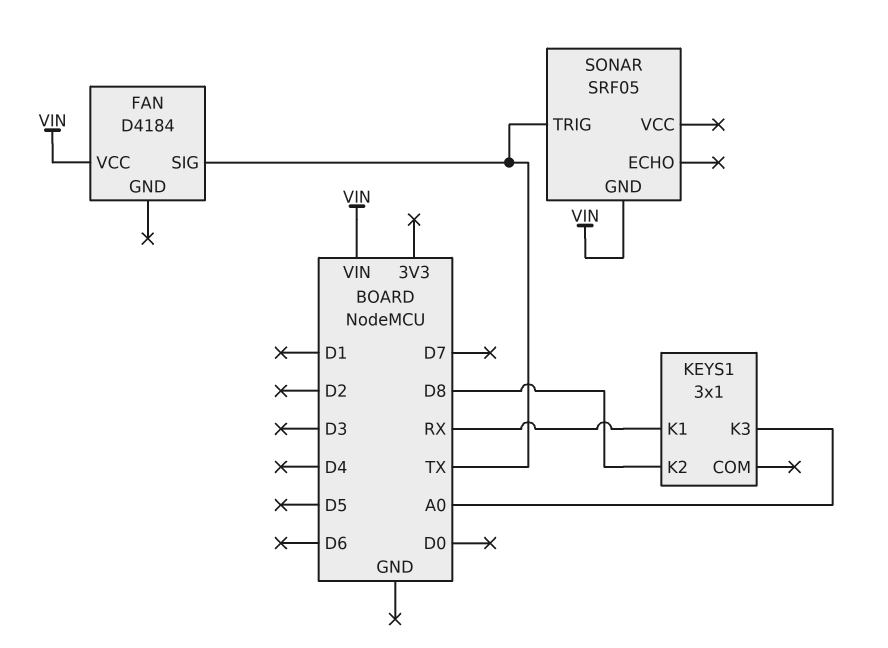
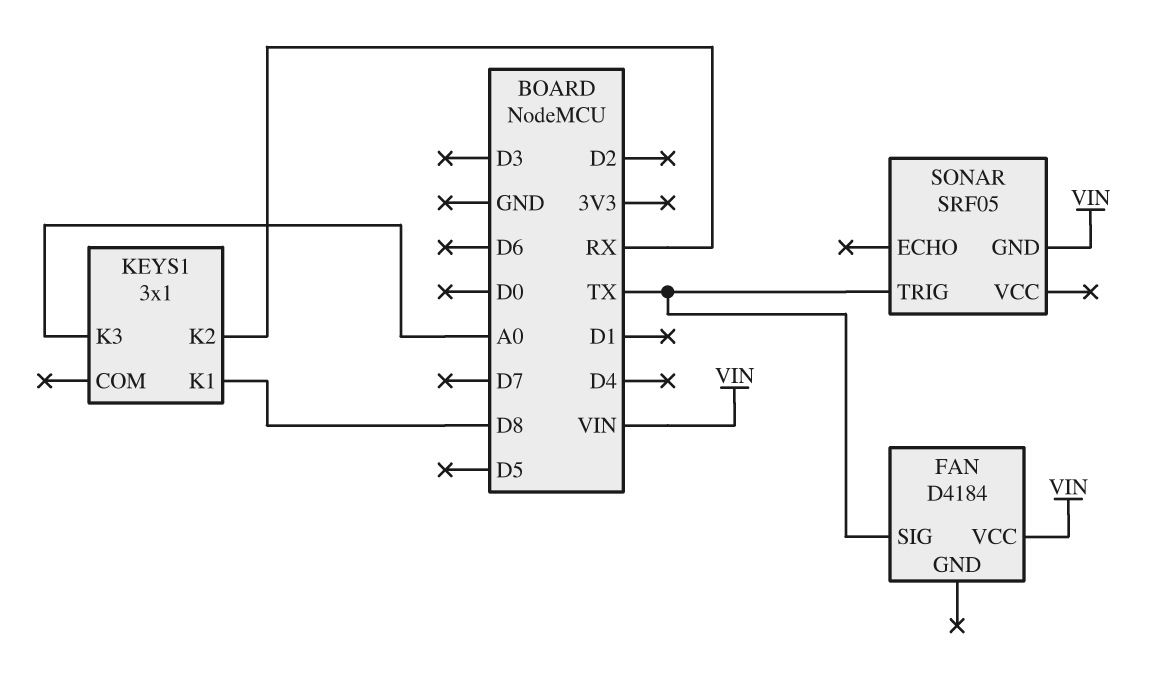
KEYS1 pin K1: RX -> D8
KEYS1 pin K2: D8 -> RX

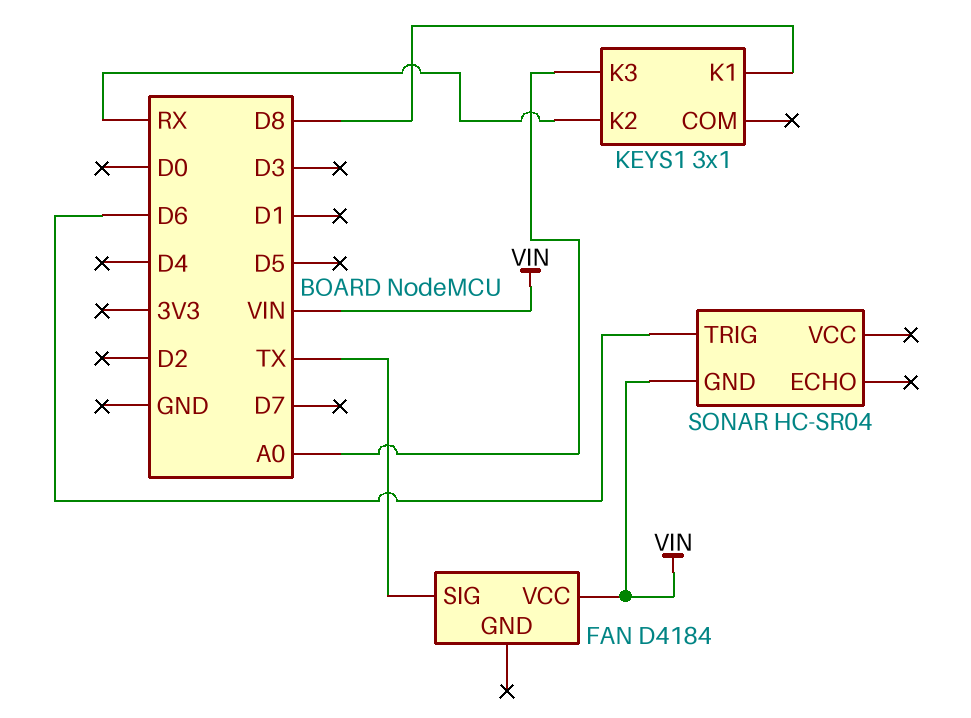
SONAR: SRF05 -> HC-SR04
SONAR pin TRIG: TX -> D6

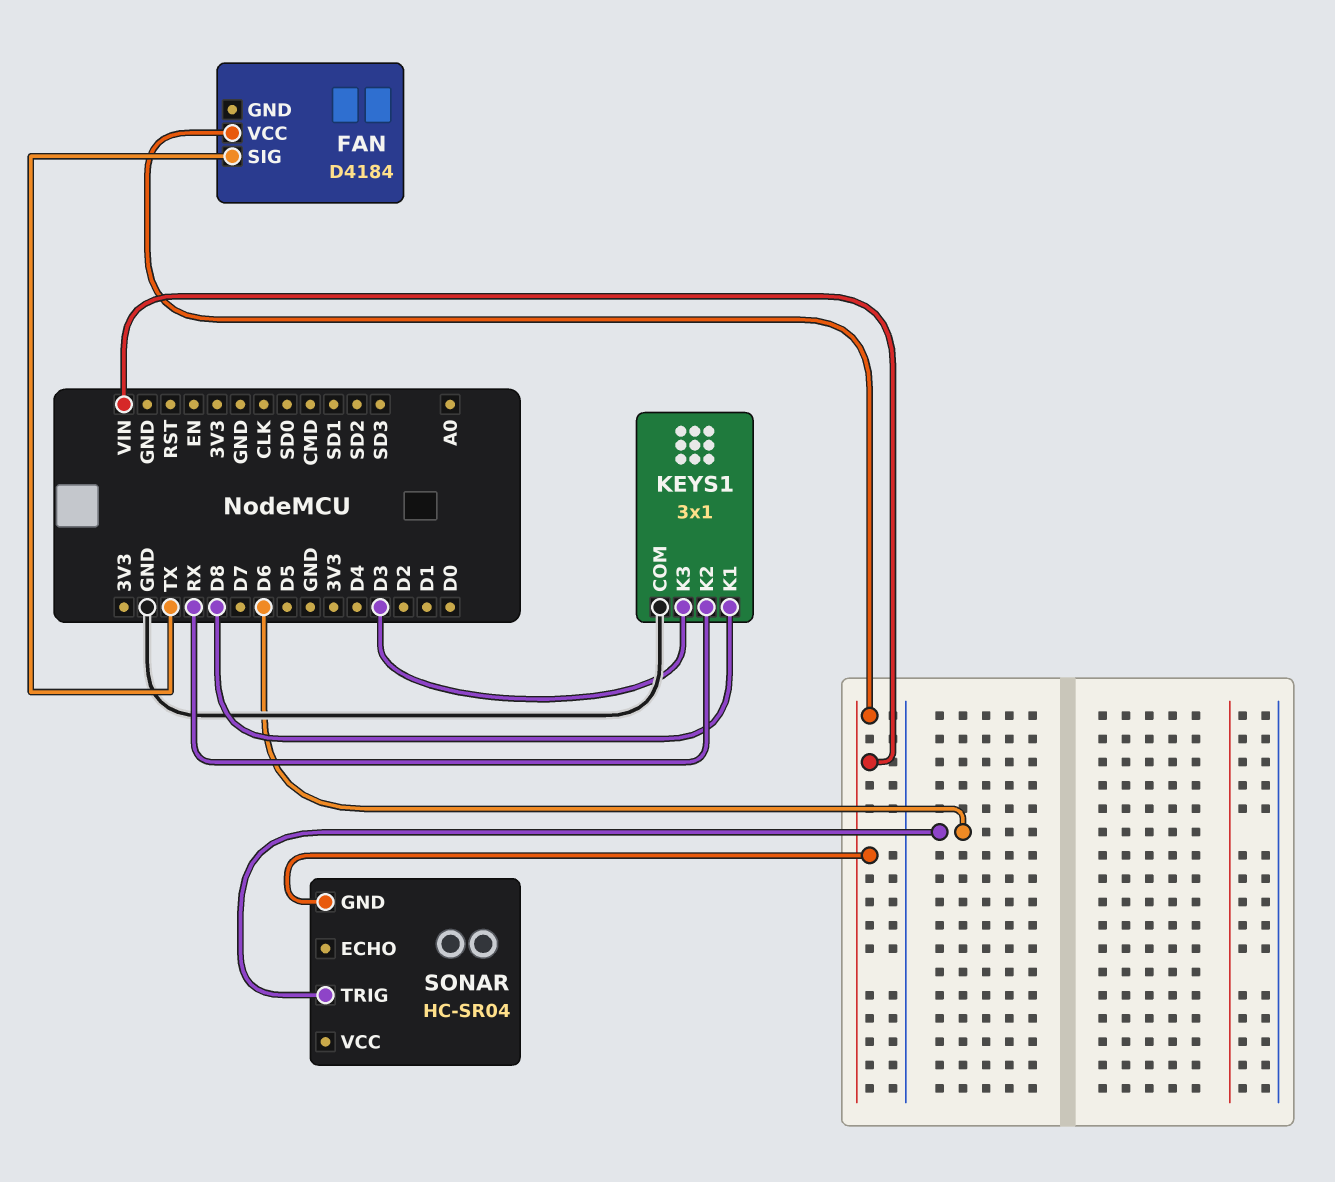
KEYS1 pin COM: none -> GND
KEYS1 pin K3: A0 -> D3

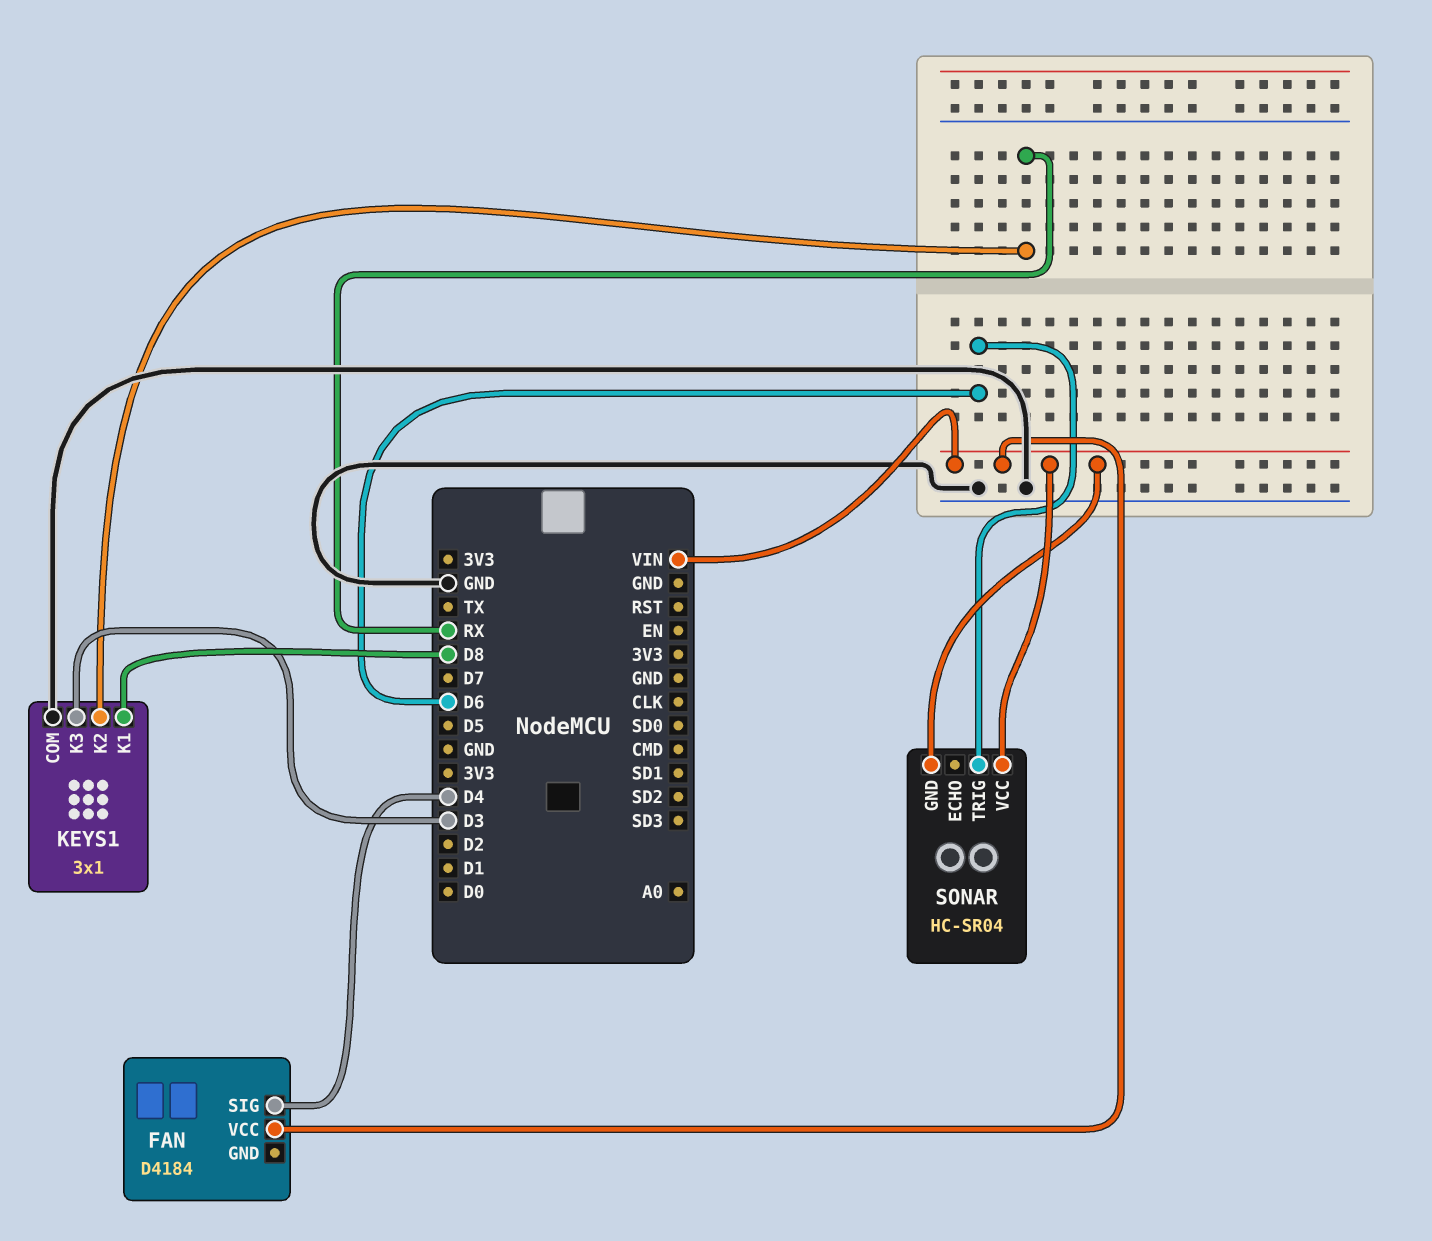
FAN pin SIG: TX -> D4
SONAR pin VCC: none -> VIN

